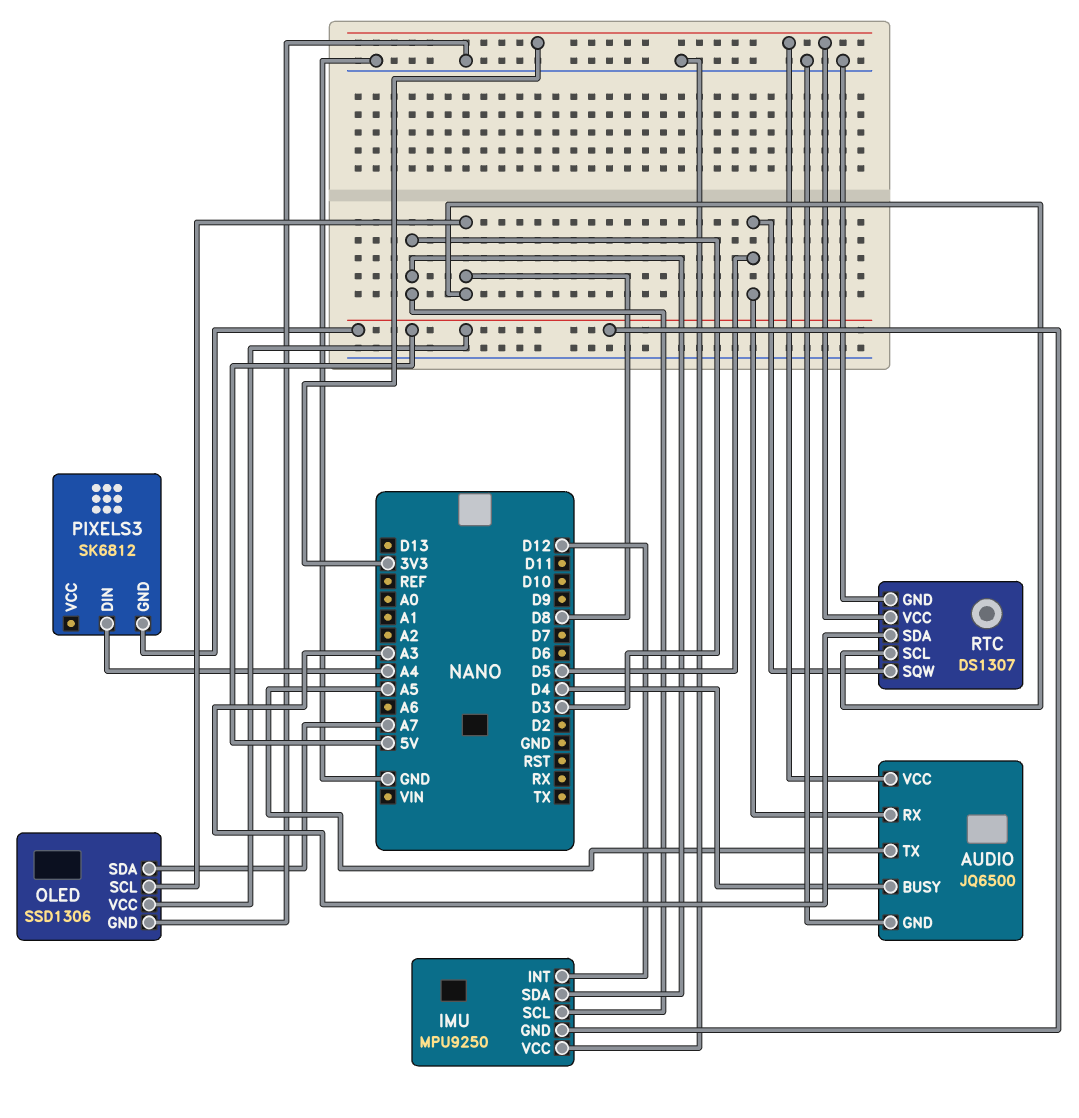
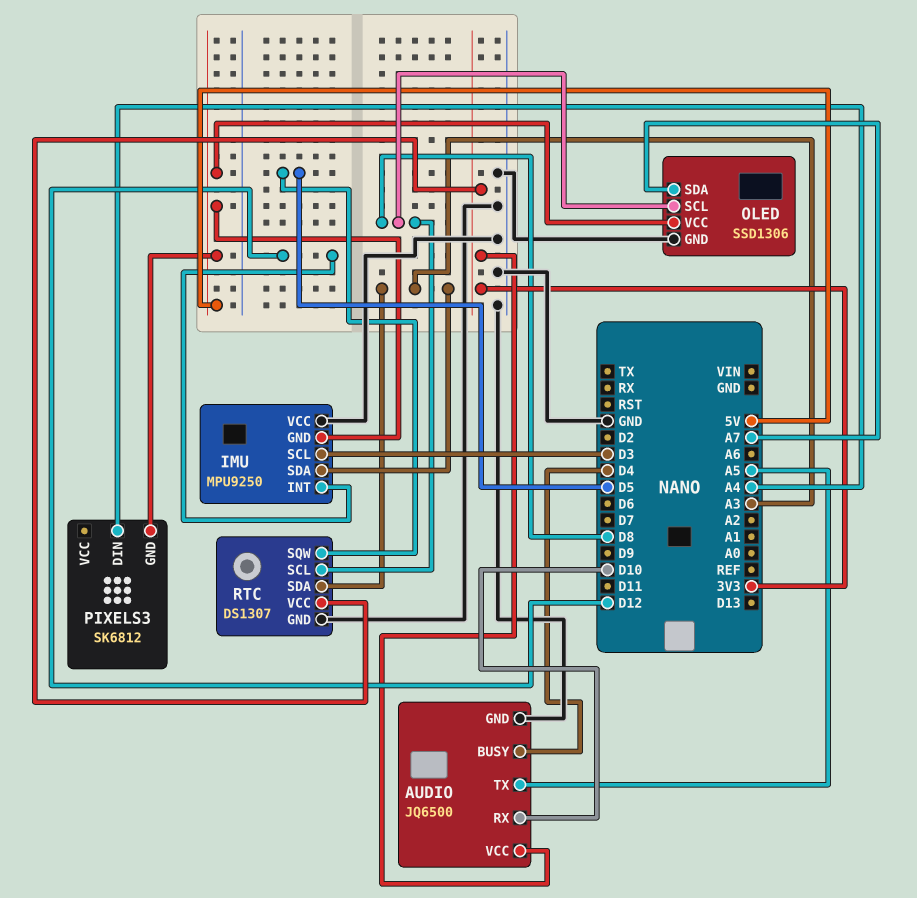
AUDIO pin RX: D5 -> D10
IMU pin SDA: D3 -> A3

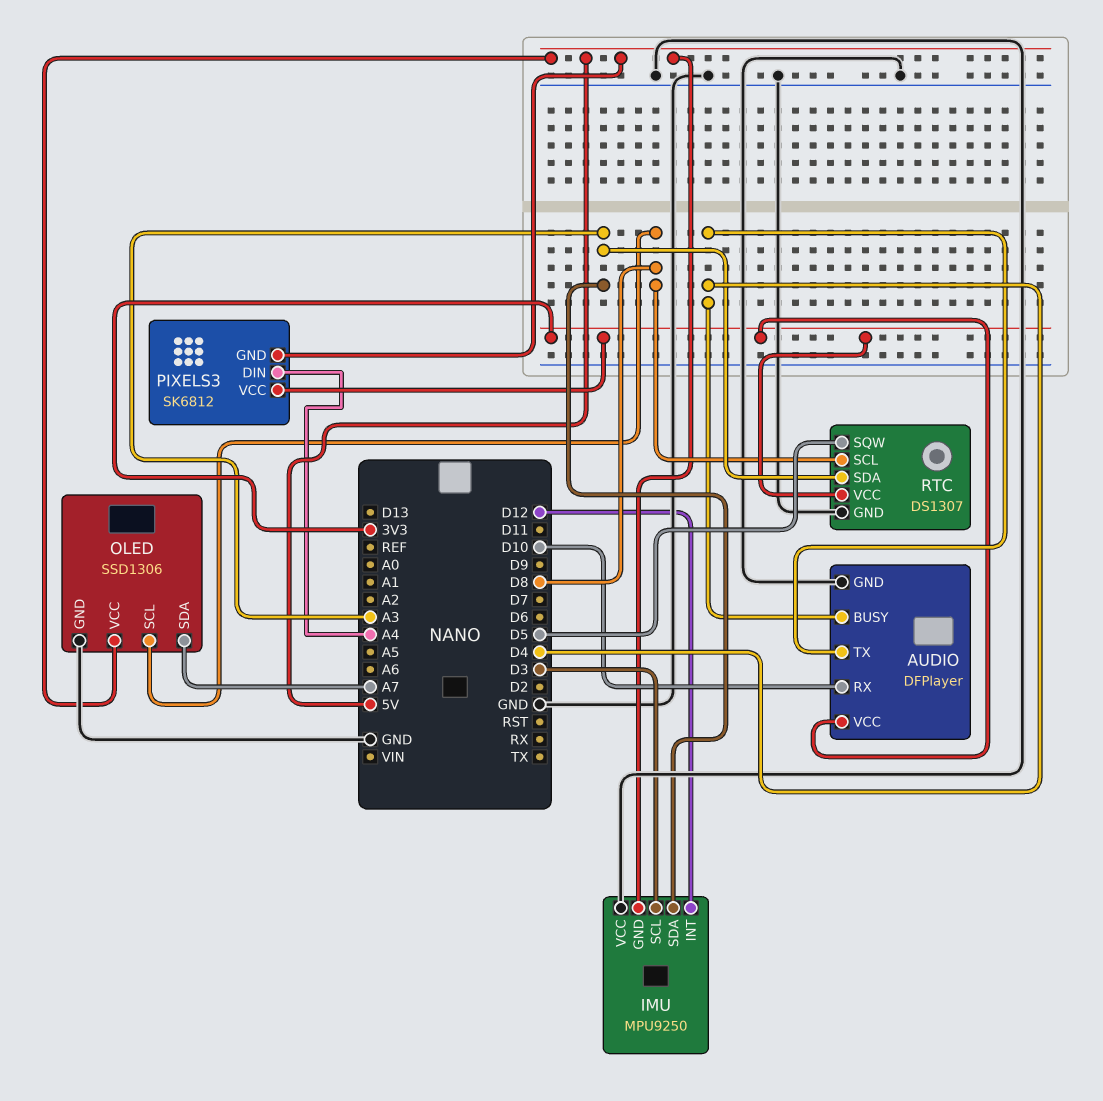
AUDIO: JQ6500 -> DFPlayer
AUDIO pin TX: A5 -> D4
PIXELS3 pin VCC: none -> 3V3

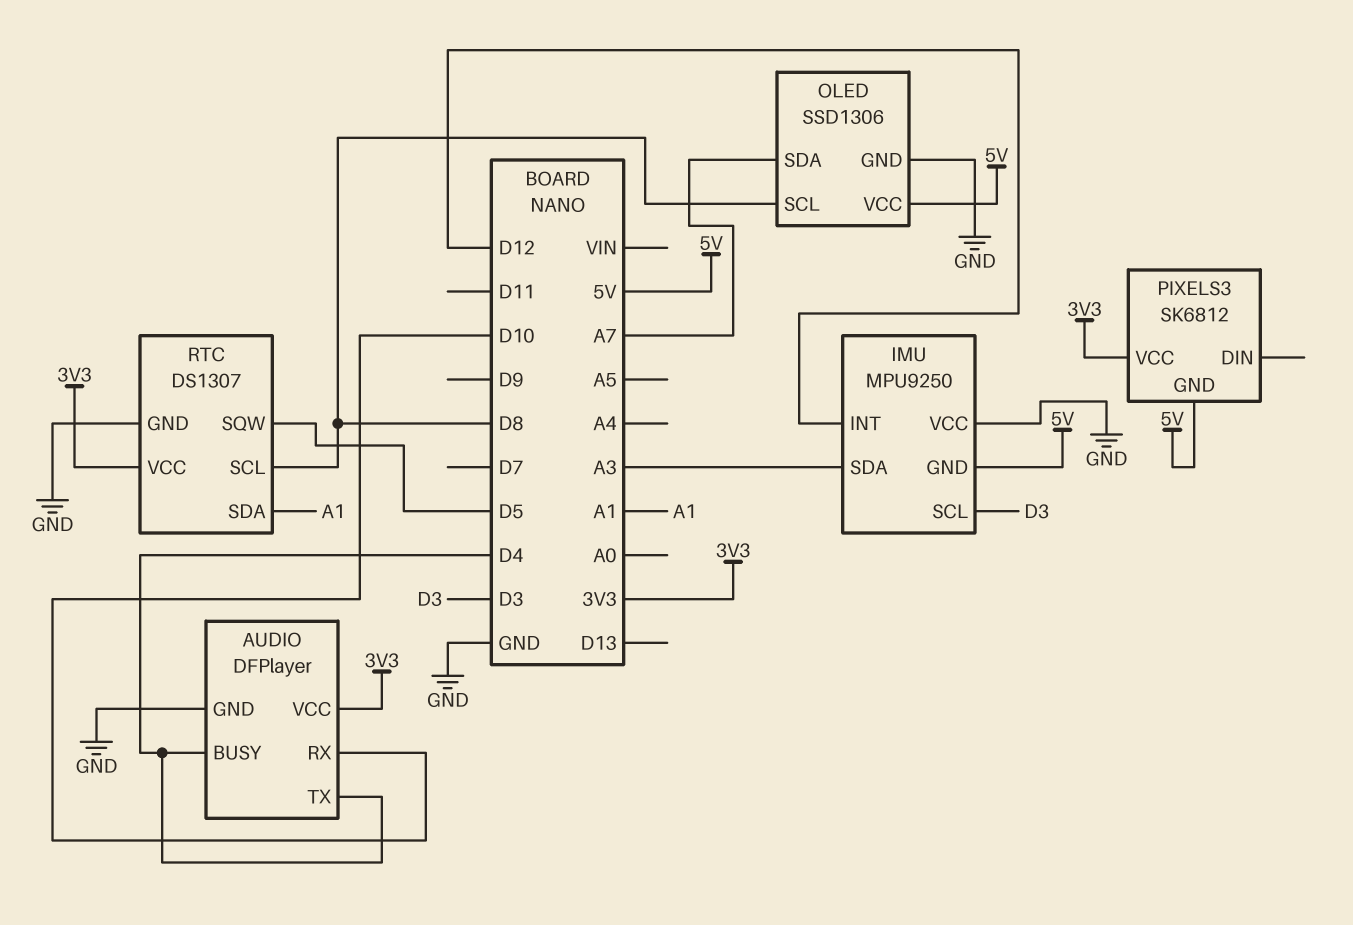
PIXELS3 pin DIN: A4 -> none
RTC pin SDA: A3 -> A1

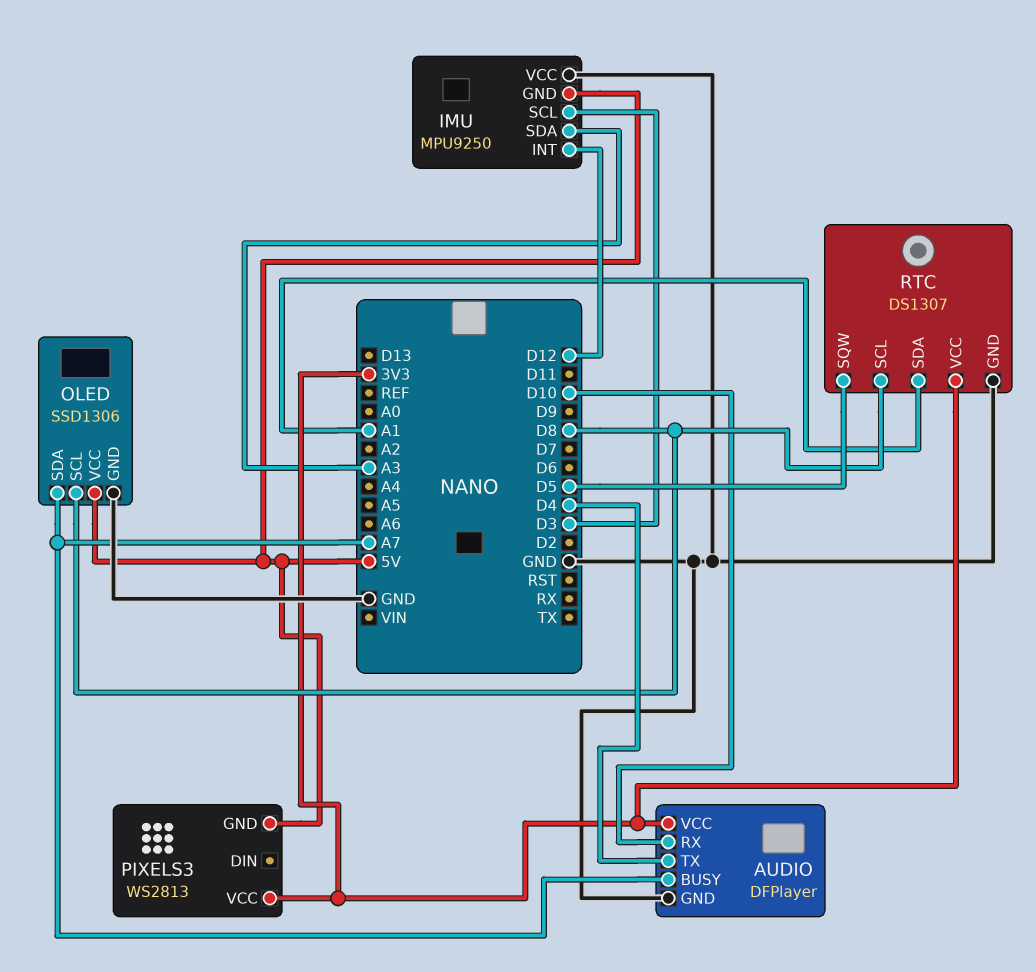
AUDIO pin BUSY: D4 -> A7
PIXELS3: SK6812 -> WS2813

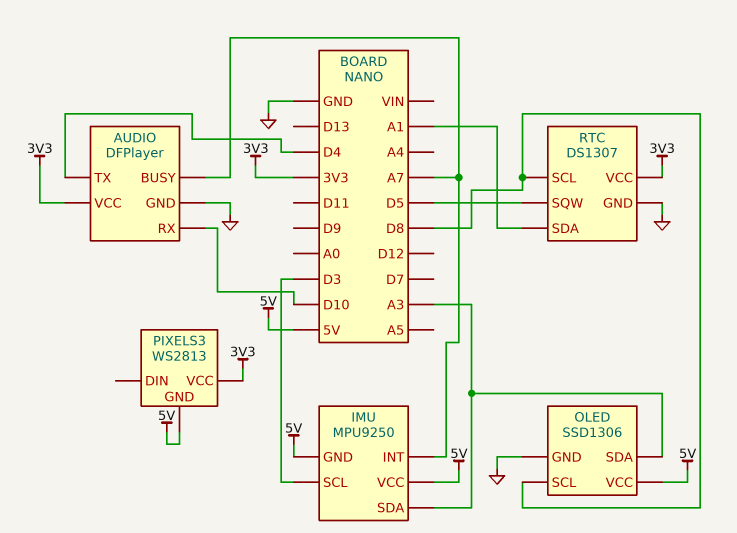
IMU pin INT: D12 -> A7
IMU pin VCC: GND -> 5V
OLED pin SDA: A7 -> A3

